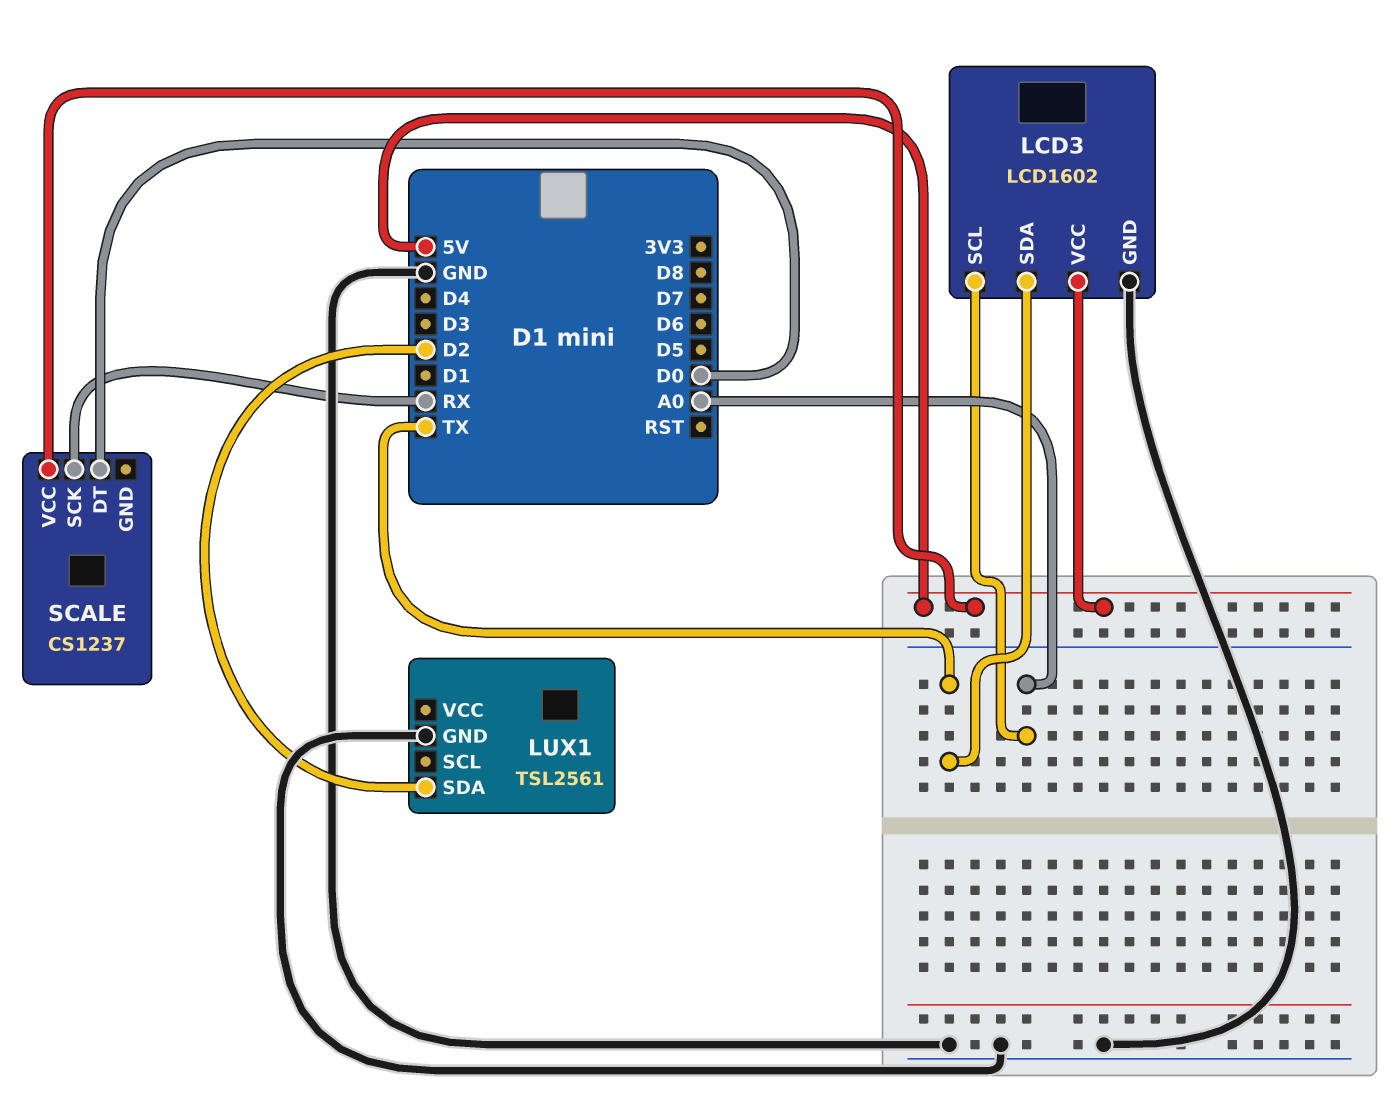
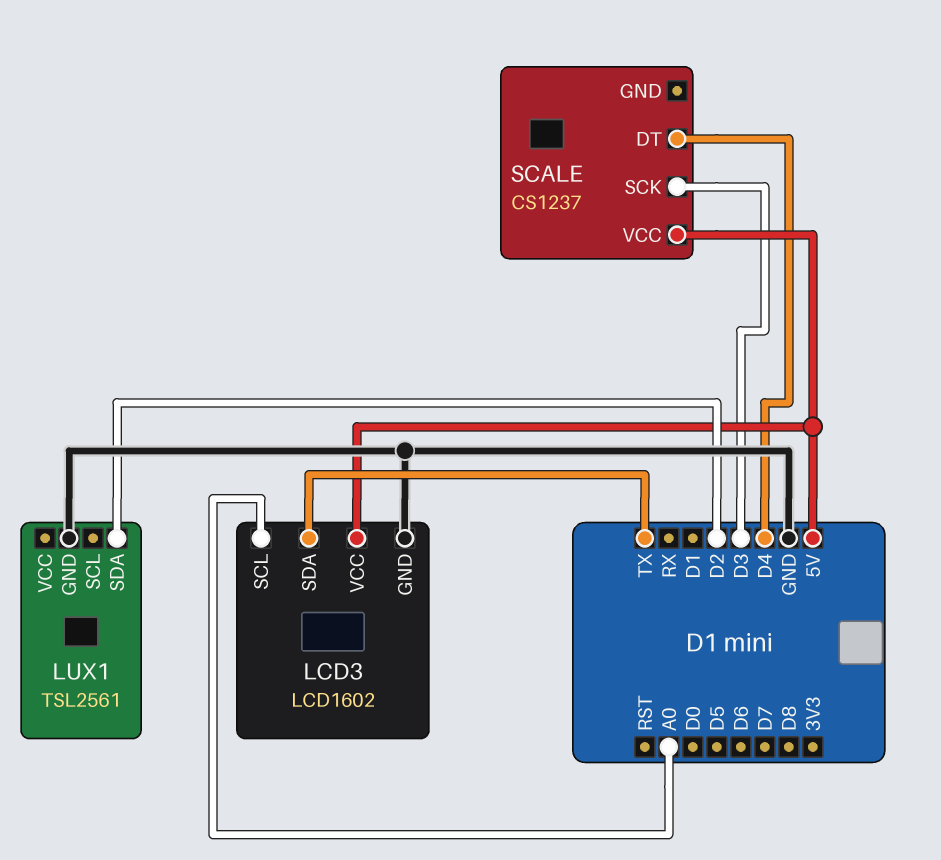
SCALE pin DT: D0 -> D4
SCALE pin SCK: RX -> D3

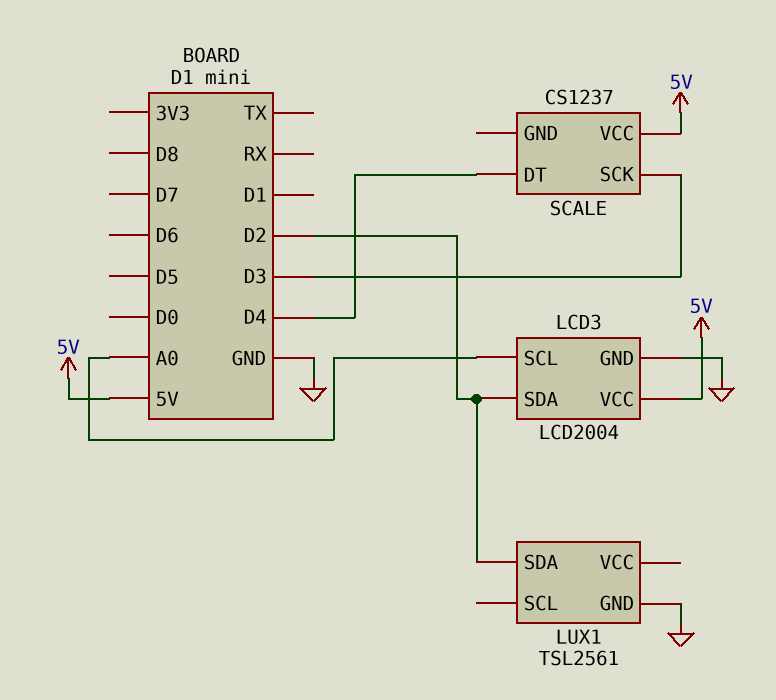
LCD3: LCD1602 -> LCD2004
LCD3 pin SDA: TX -> D2

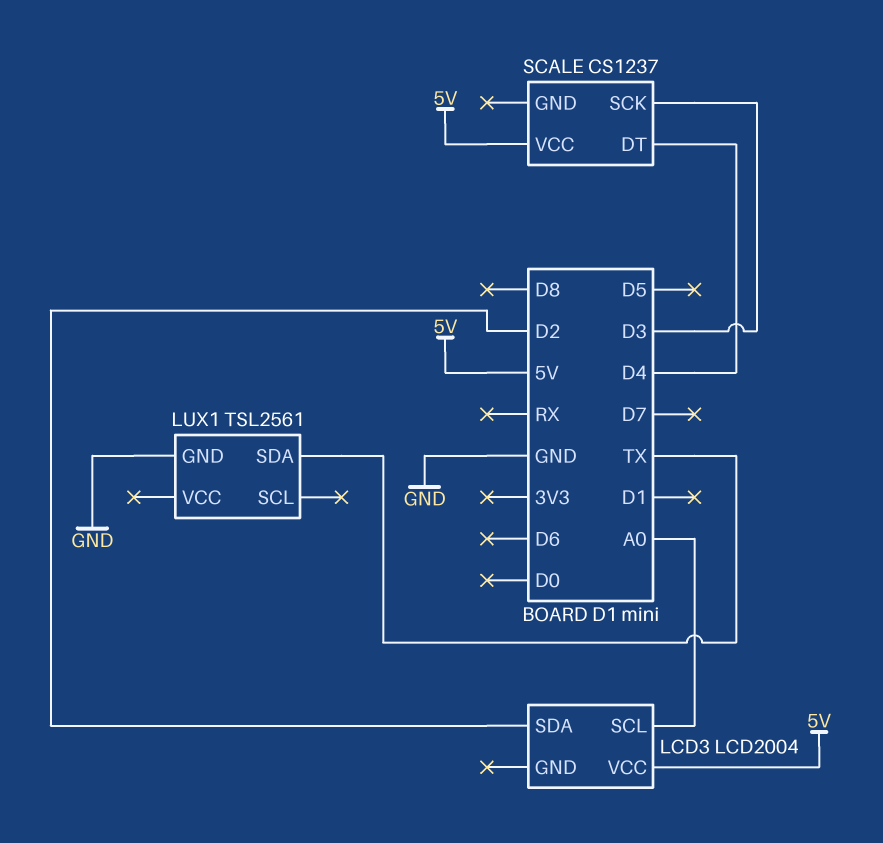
LCD3 pin GND: GND -> none
LUX1 pin SDA: D2 -> TX

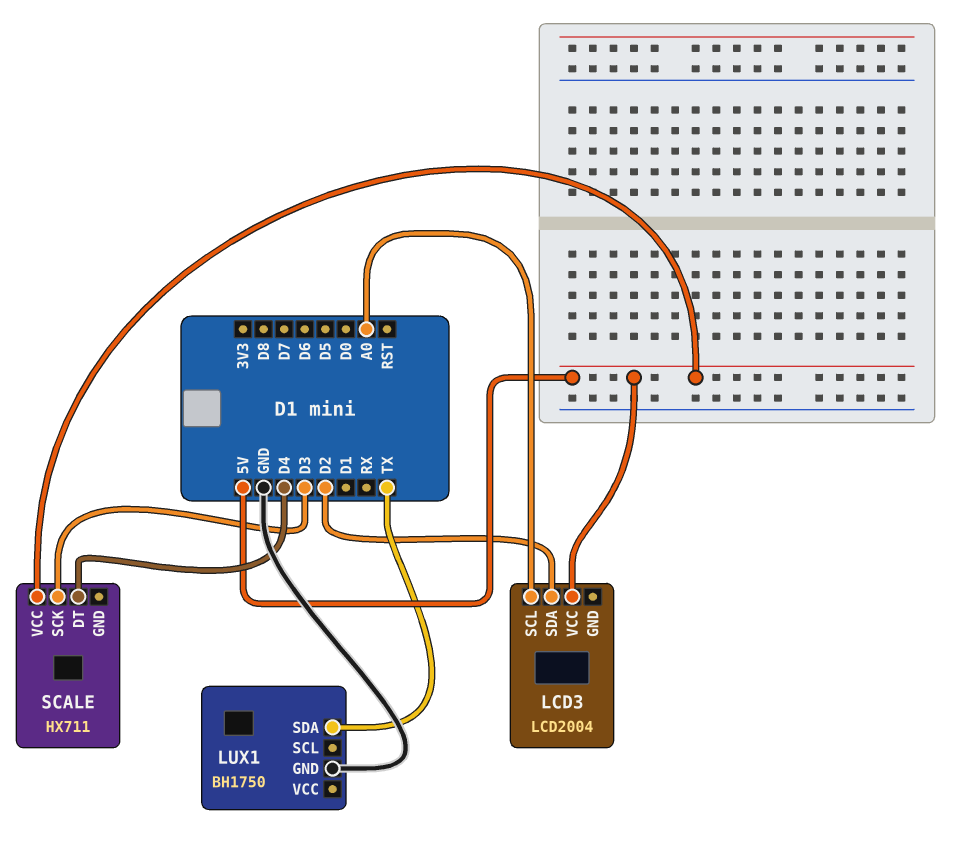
LUX1: TSL2561 -> BH1750
SCALE: CS1237 -> HX711

